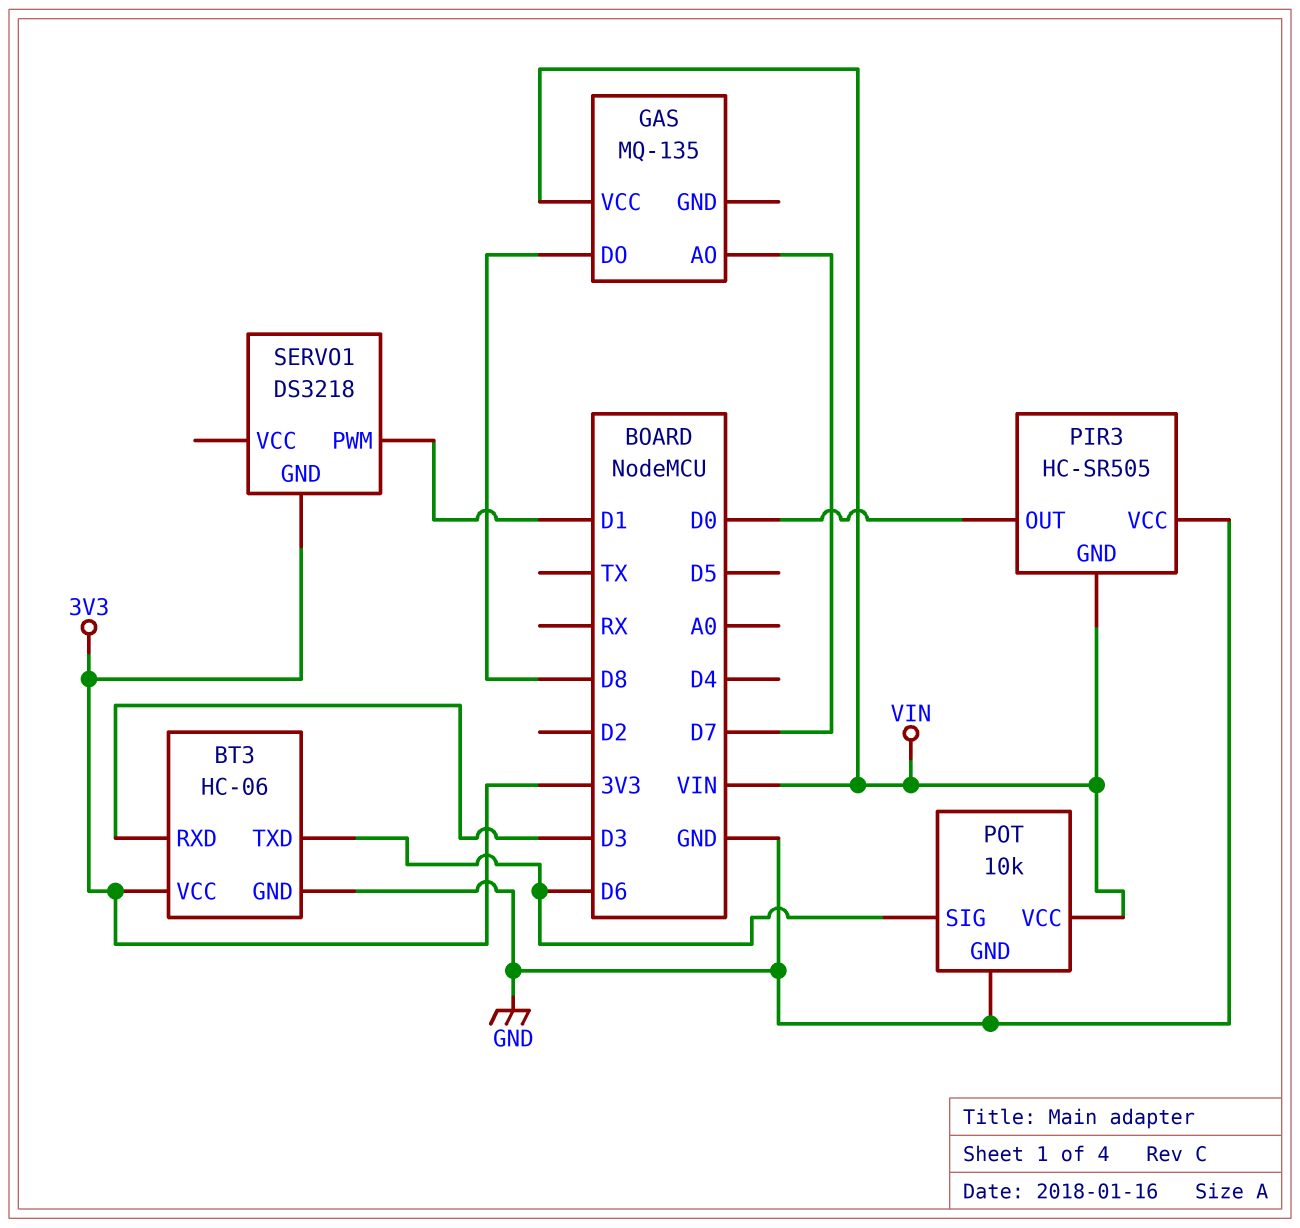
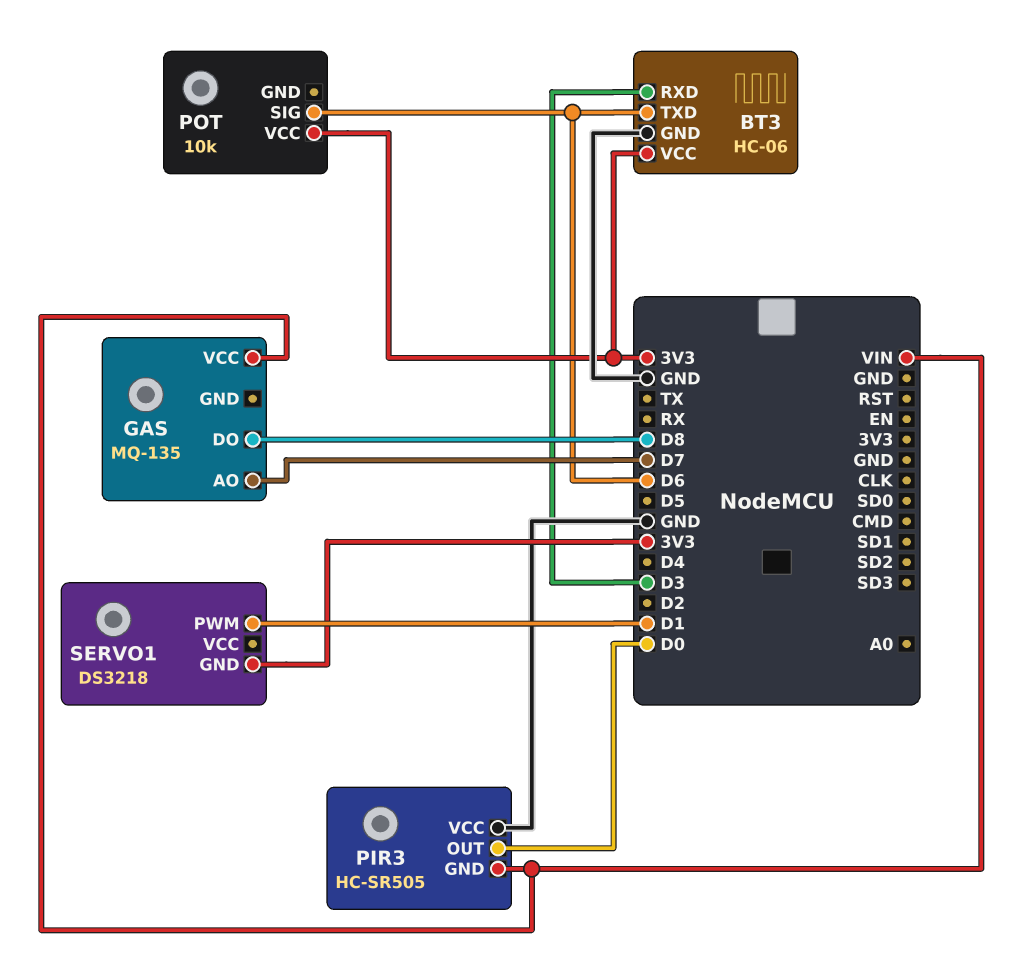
POT pin GND: GND -> none
POT pin VCC: VIN -> 3V3

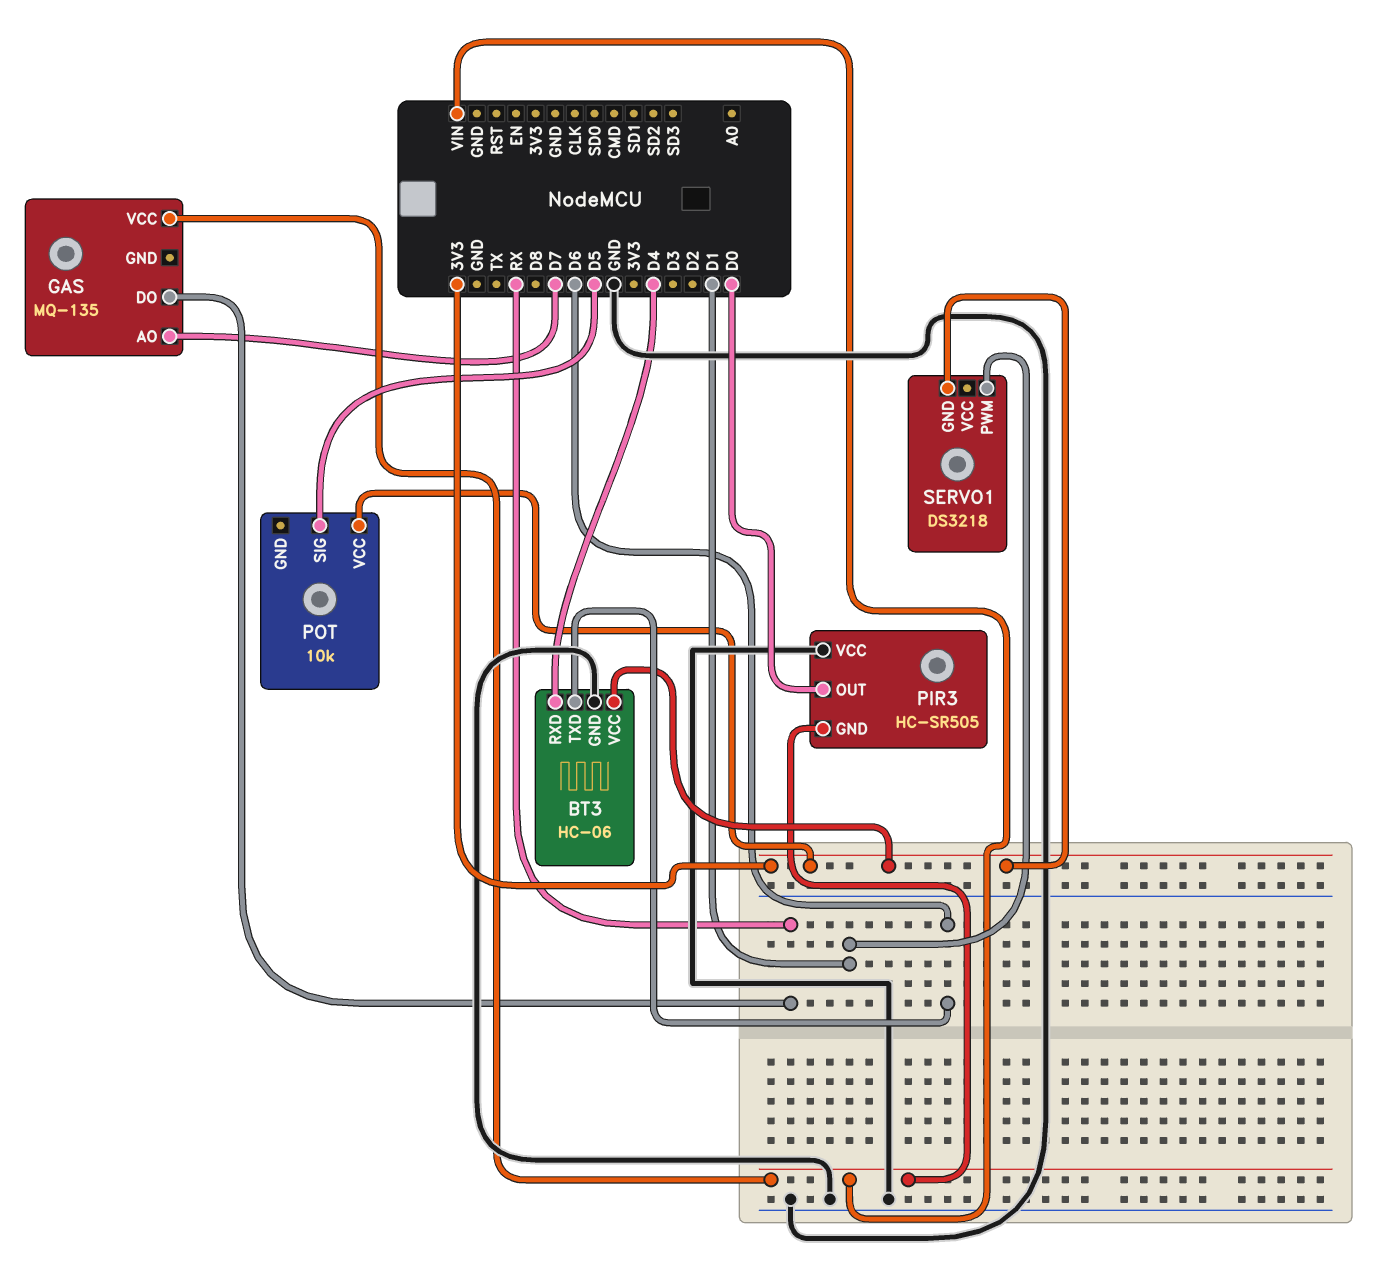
BT3 pin RXD: D3 -> D4
GAS pin DO: D8 -> RX
POT pin SIG: D6 -> D5

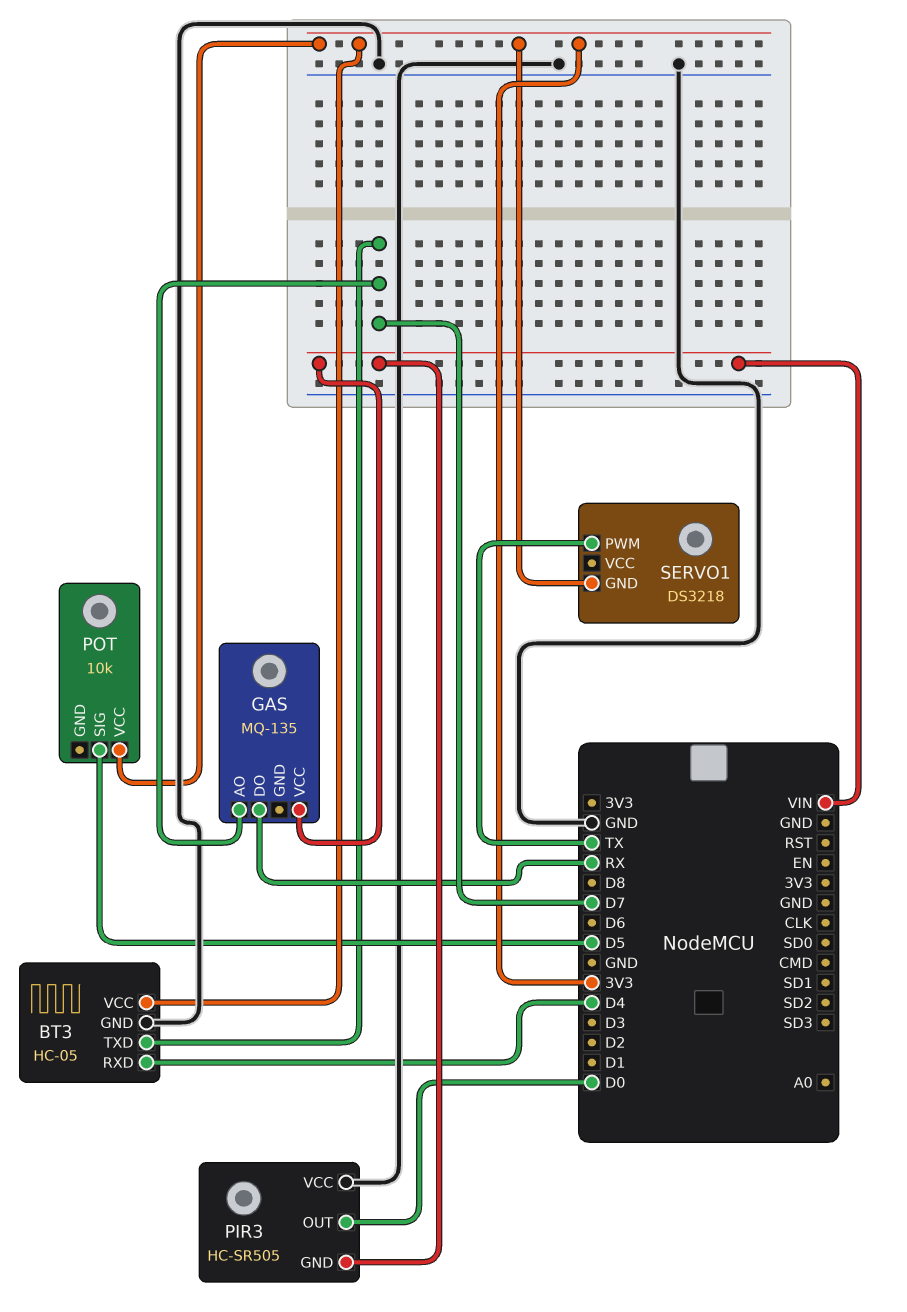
BT3: HC-06 -> HC-05
BT3 pin TXD: D6 -> D7
SERVO1 pin PWM: D1 -> TX

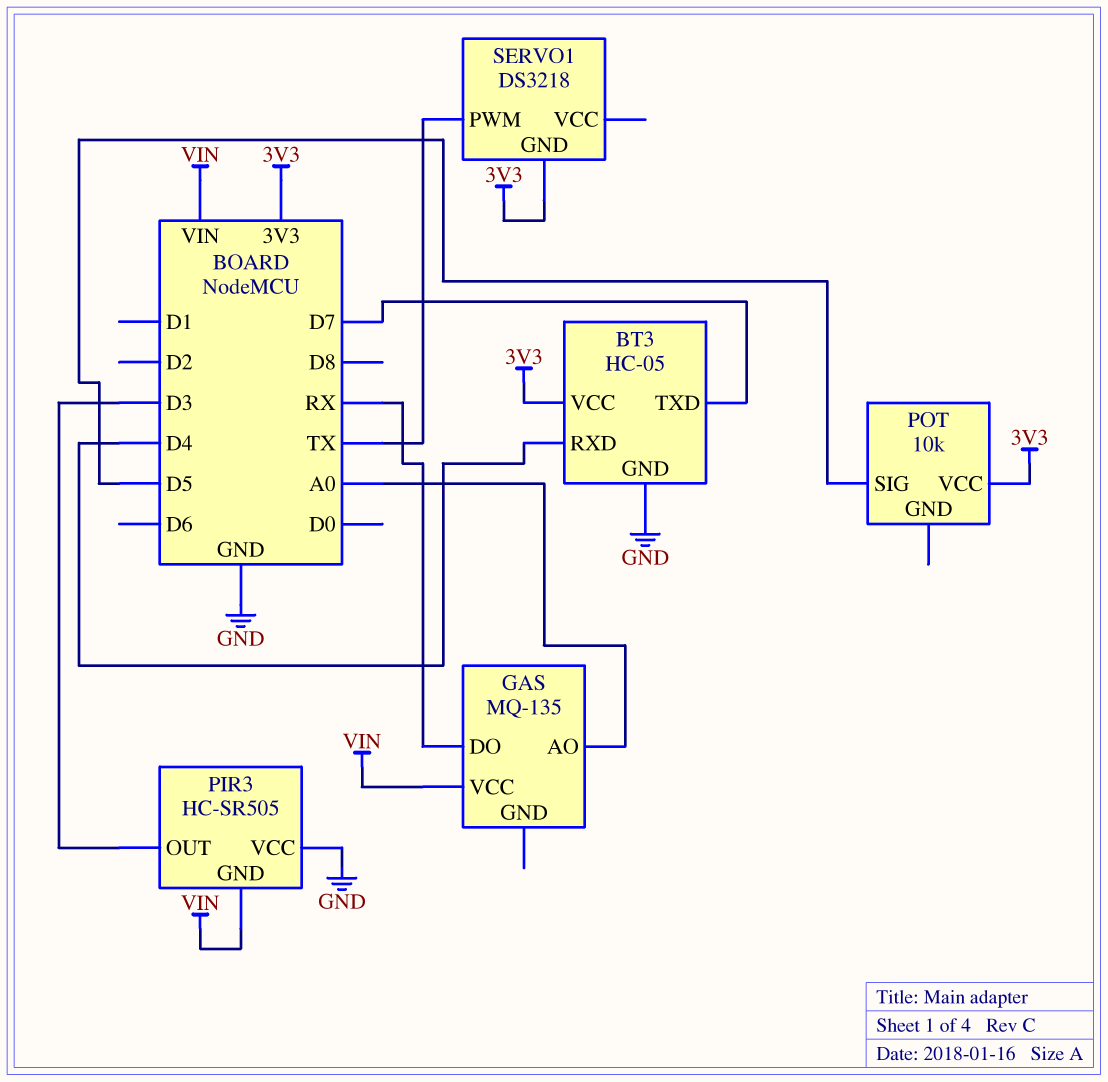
GAS pin AO: D7 -> A0
PIR3 pin OUT: D0 -> D3

